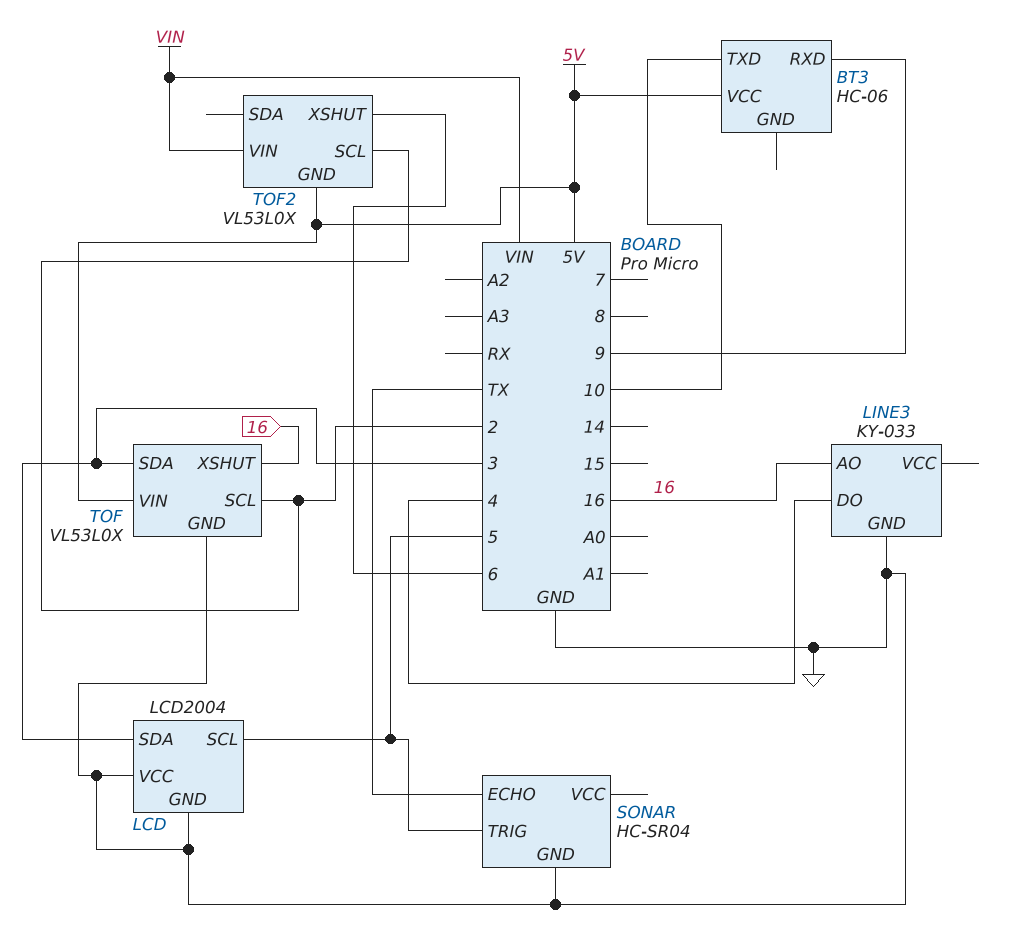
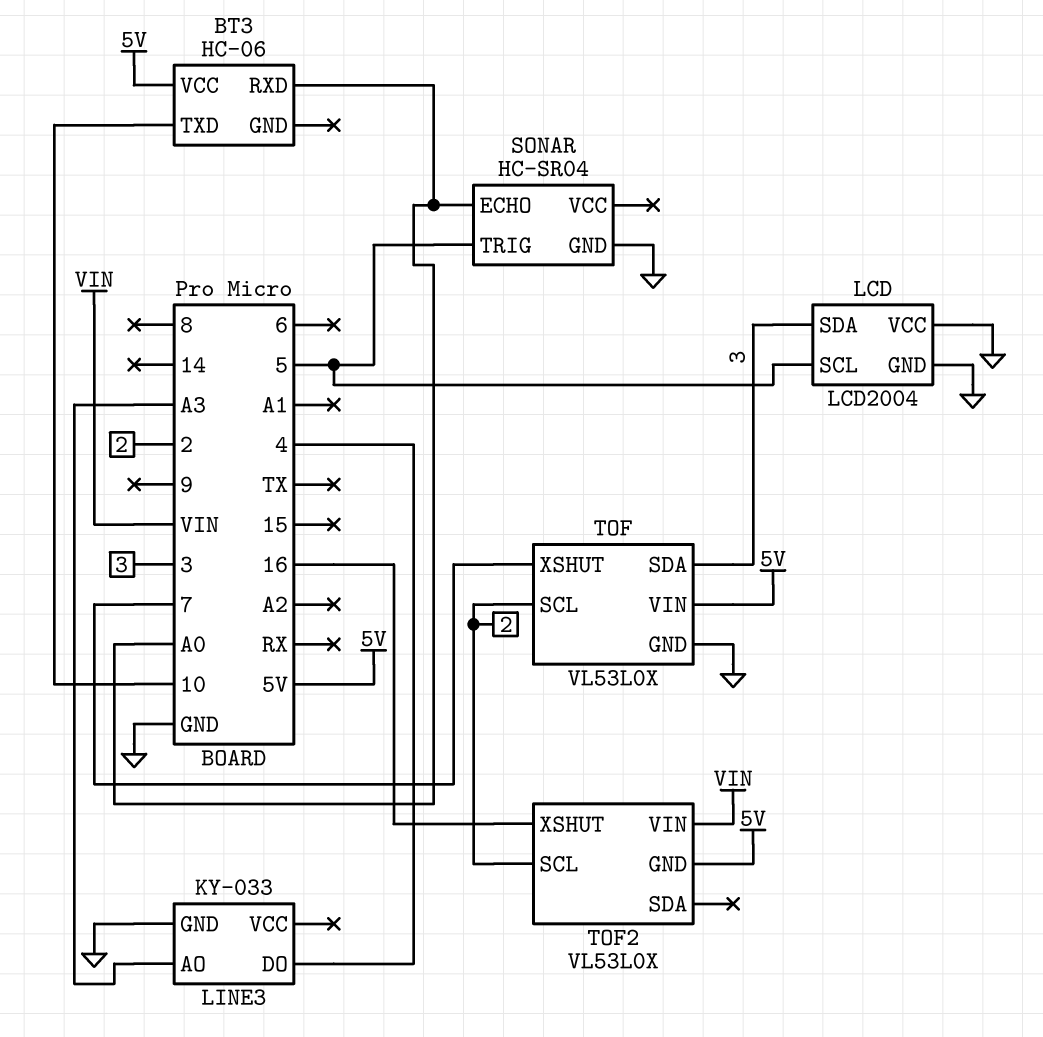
BT3 pin RXD: 9 -> A0
LINE3 pin AO: 16 -> A3
SONAR pin ECHO: TX -> A0
TOF pin XSHUT: 16 -> 7
TOF2 pin XSHUT: 6 -> 16

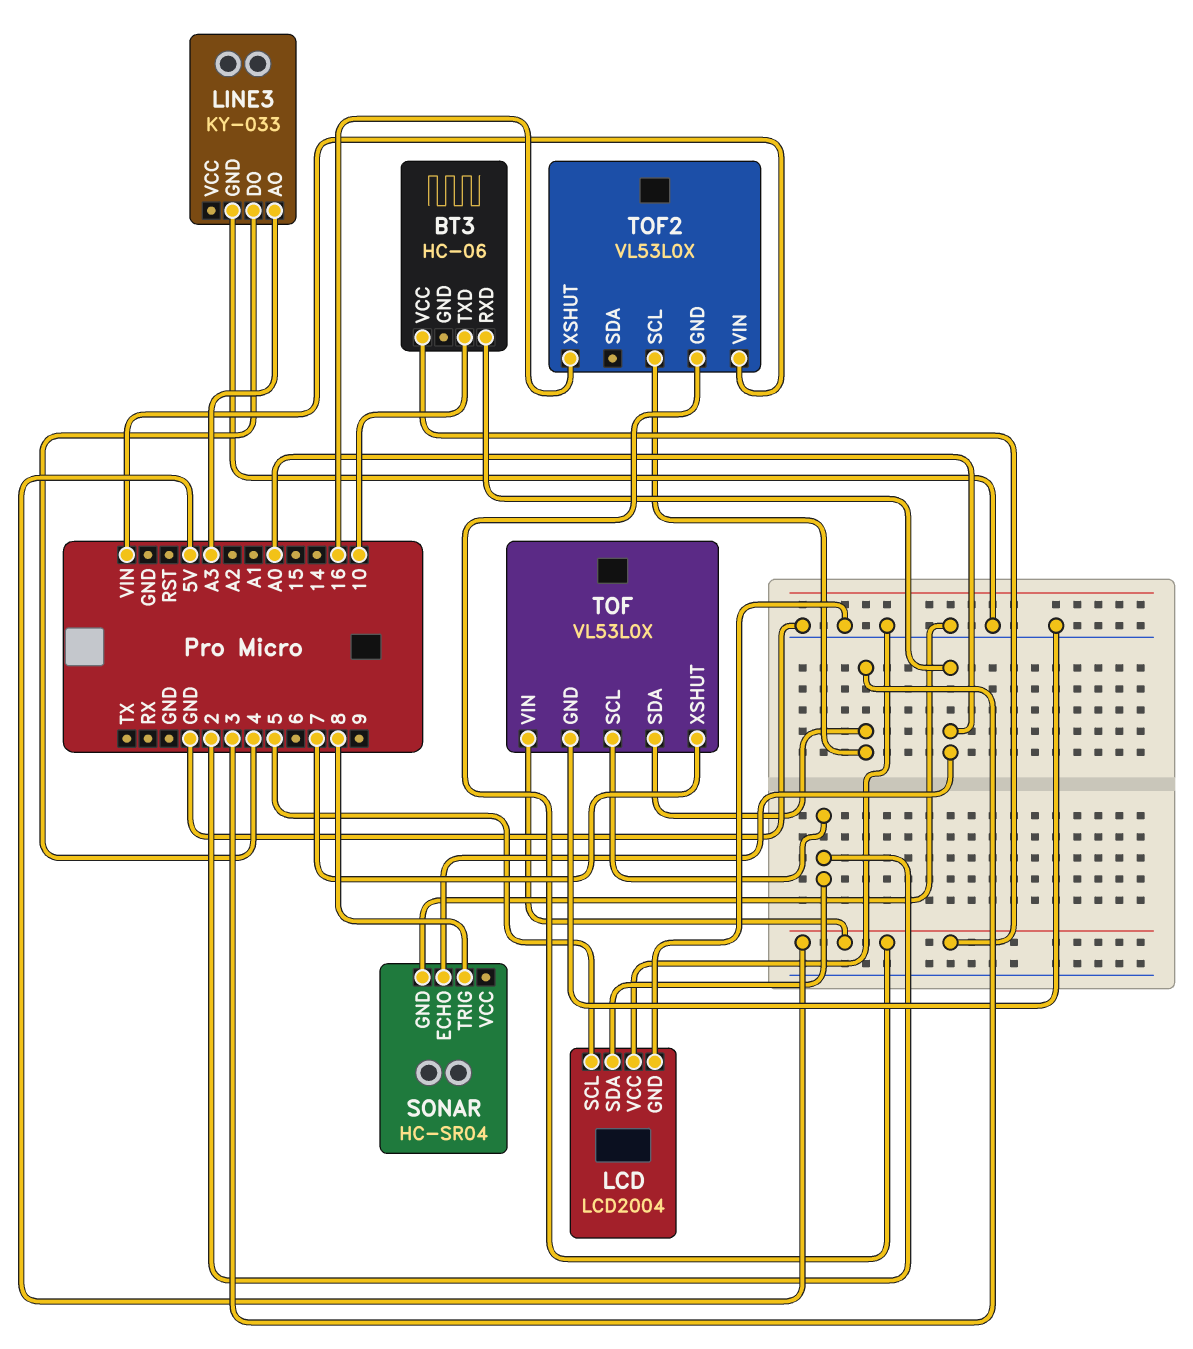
LCD pin SDA: 3 -> 2
SONAR pin TRIG: 5 -> 8
TOF2 pin SCL: 2 -> 3

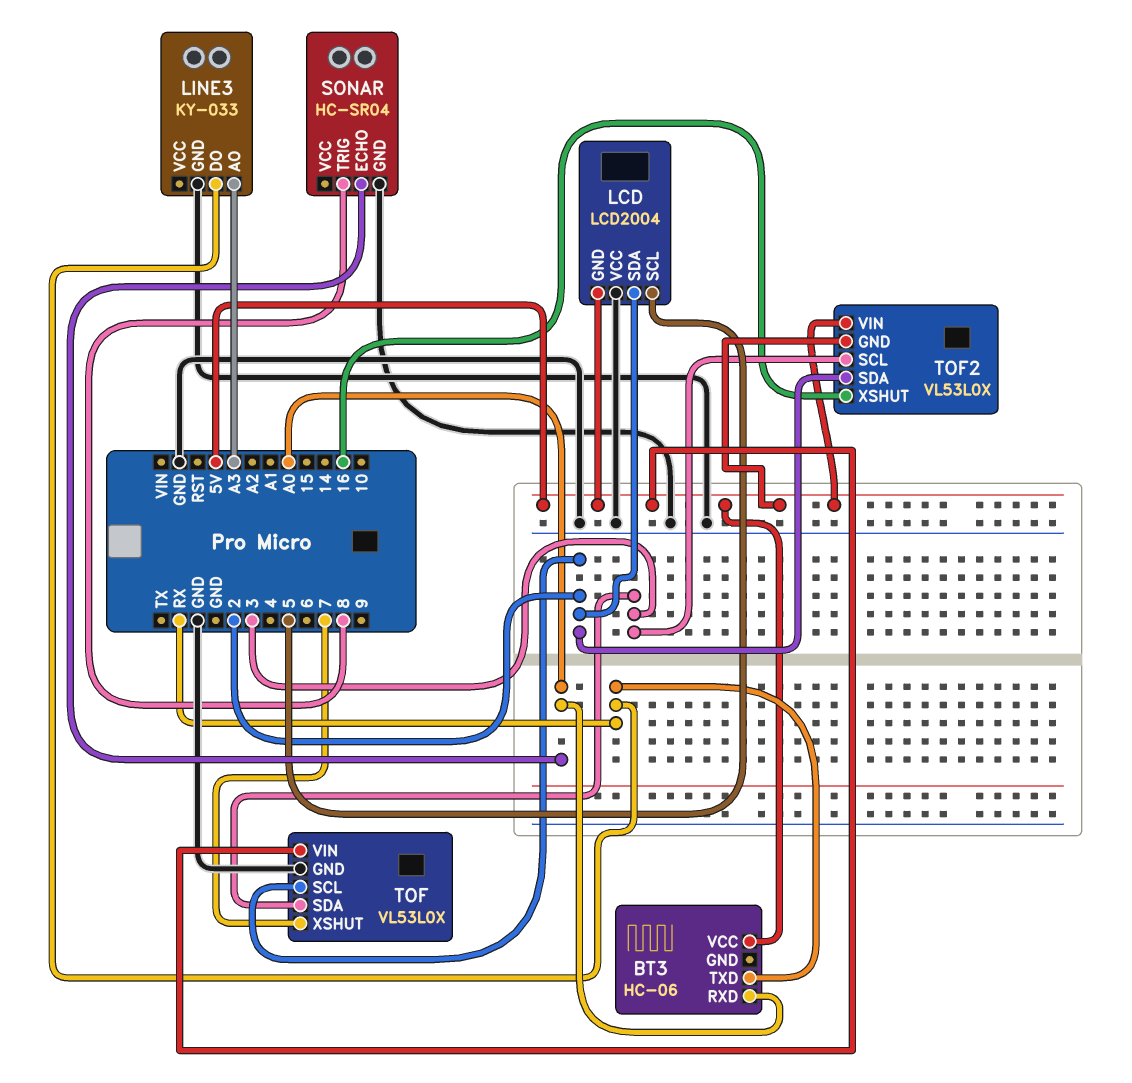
BT3 pin TXD: 10 -> RX
LCD pin GND: GND -> 5V
LINE3 pin DO: 4 -> RX
TOF2 pin SDA: none -> 2
TOF2 pin VIN: VIN -> 5V

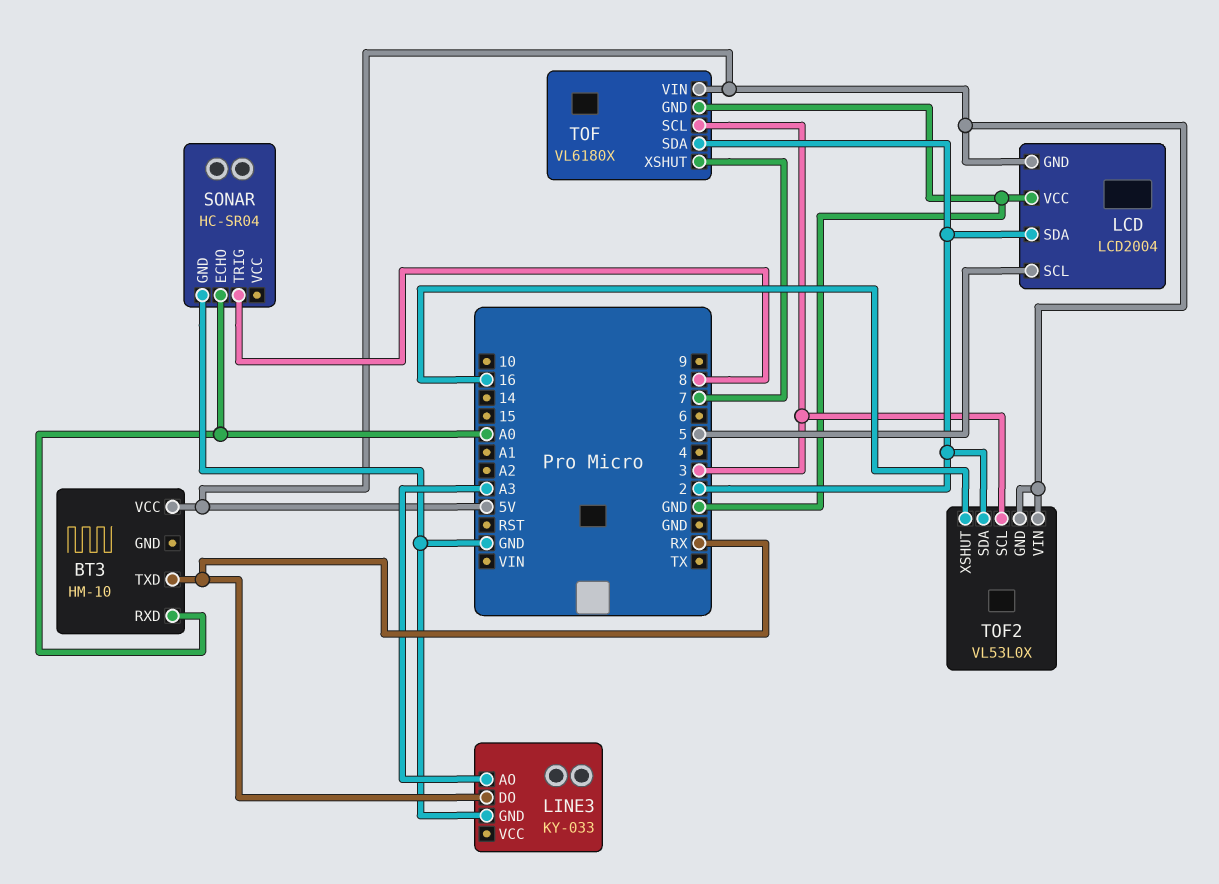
BT3: HC-06 -> HM-10
TOF: VL53L0X -> VL6180X
TOF pin SCL: 2 -> 3
TOF pin SDA: 3 -> 2

